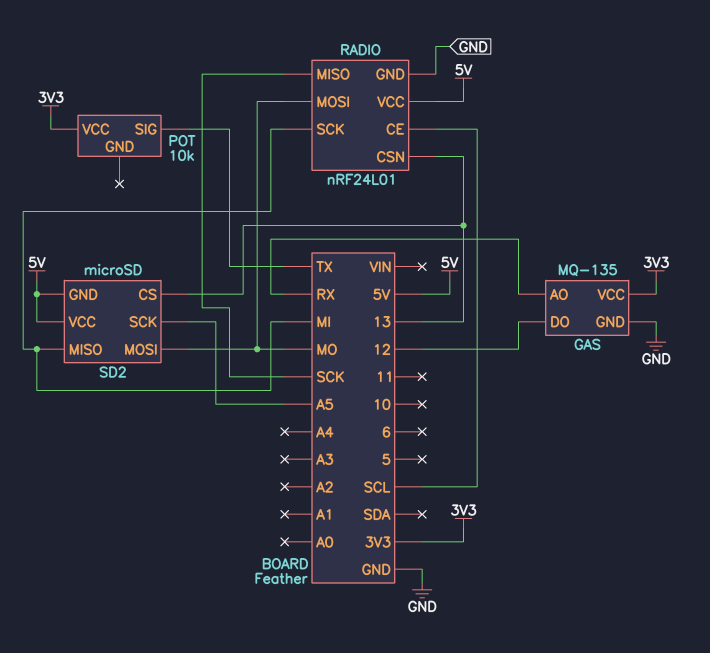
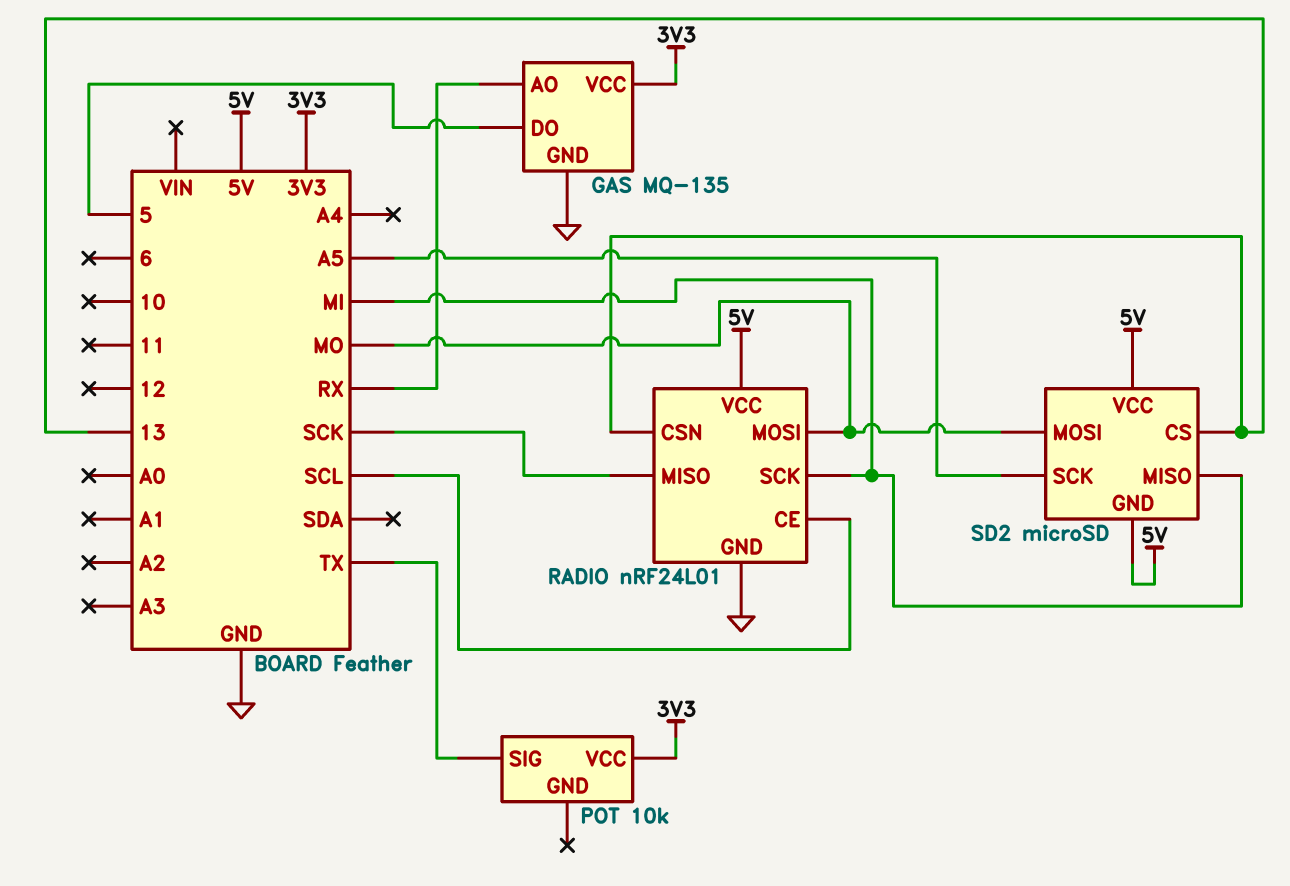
GAS pin DO: 12 -> 5

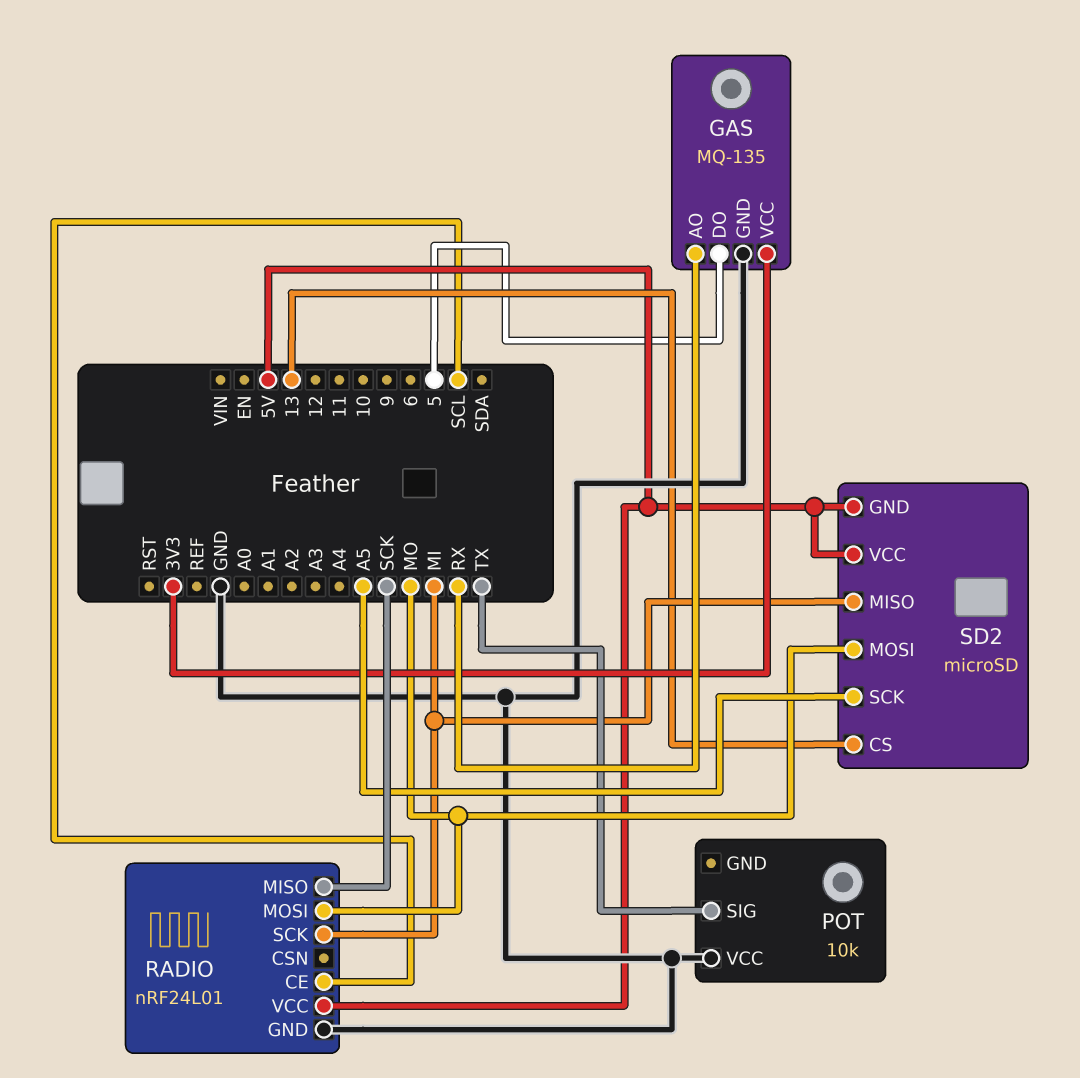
POT pin VCC: 3V3 -> GND
RADIO pin CSN: 13 -> none

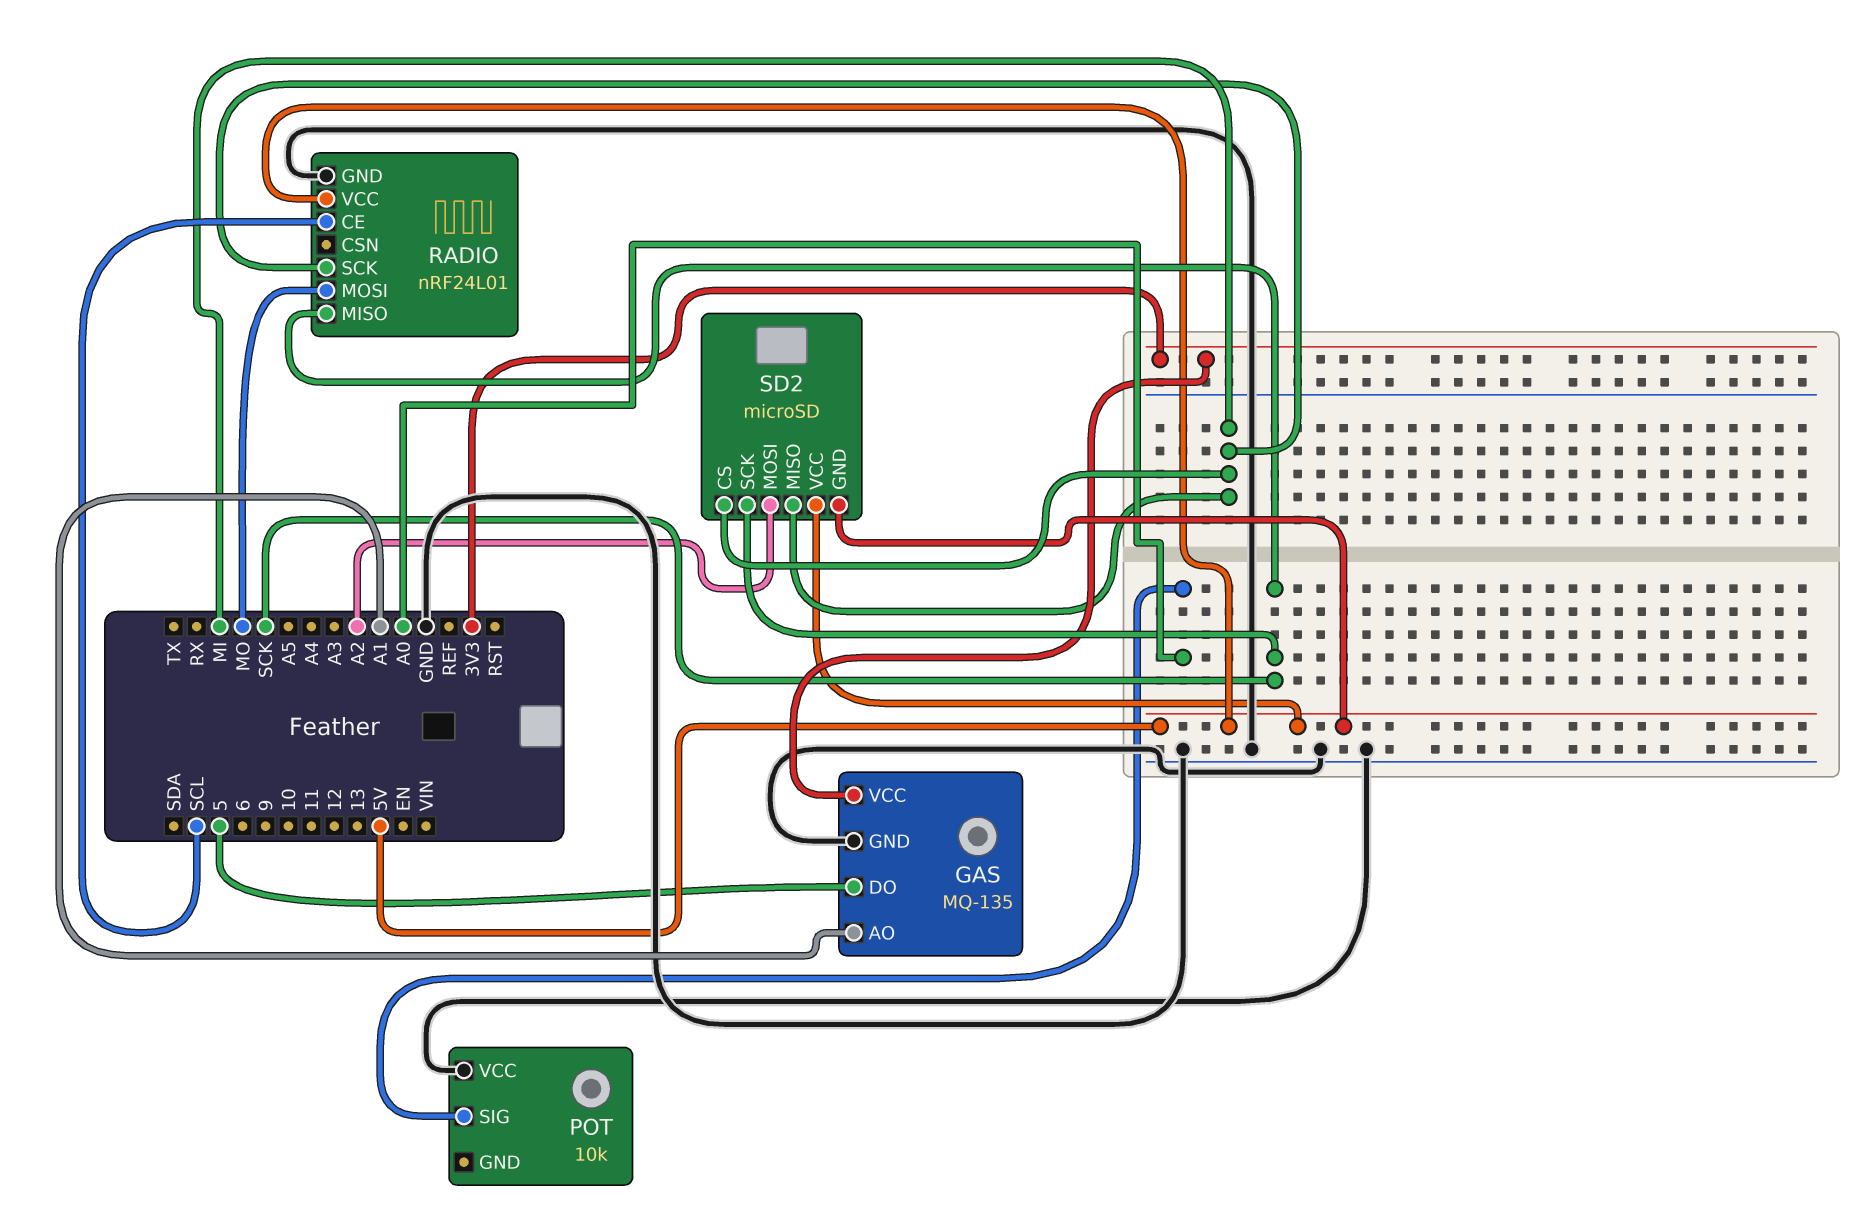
GAS pin AO: RX -> A1
POT pin SIG: TX -> A0
SD2 pin CS: 13 -> MI
SD2 pin MOSI: MO -> A2
SD2 pin SCK: A5 -> SCK

